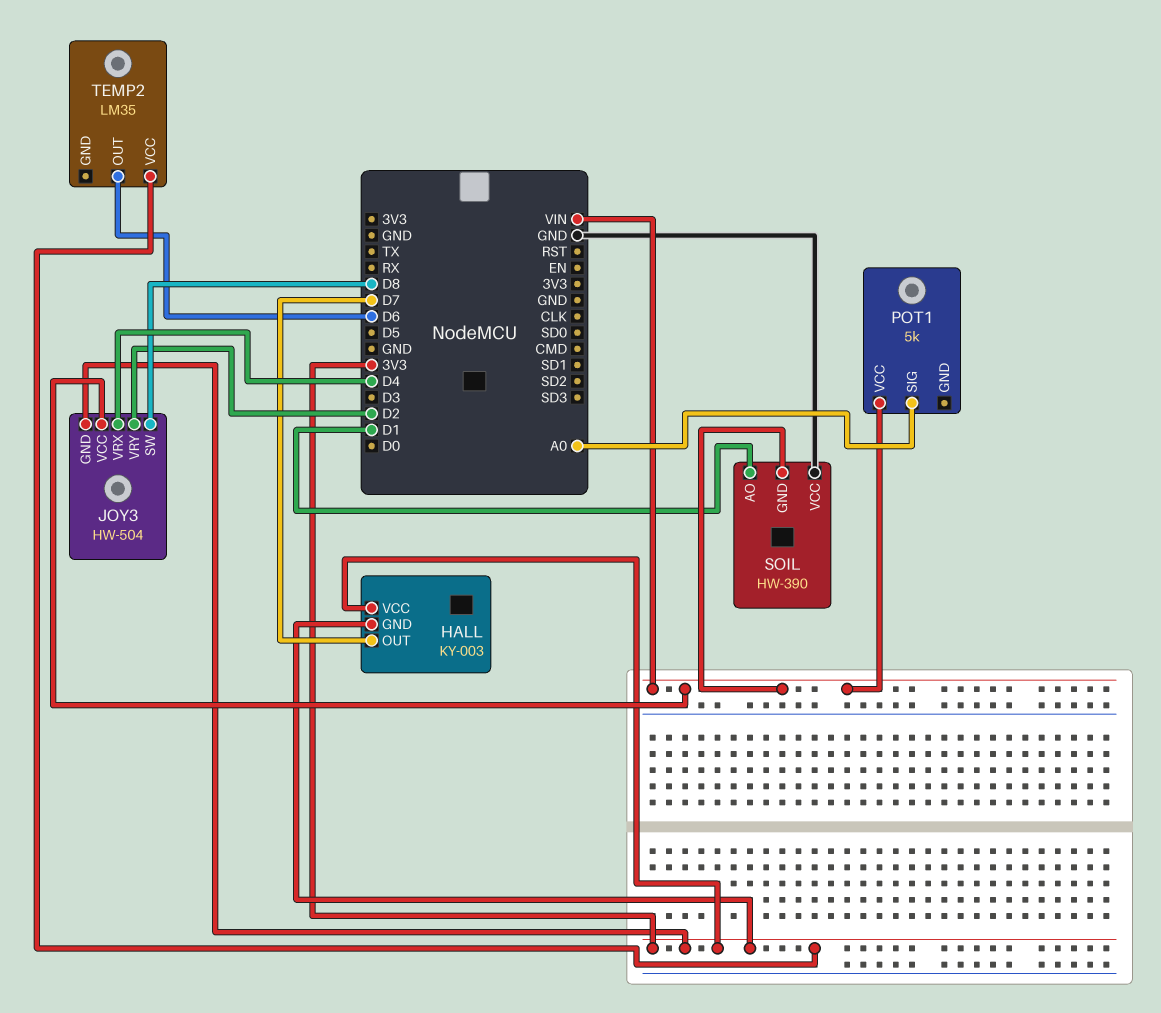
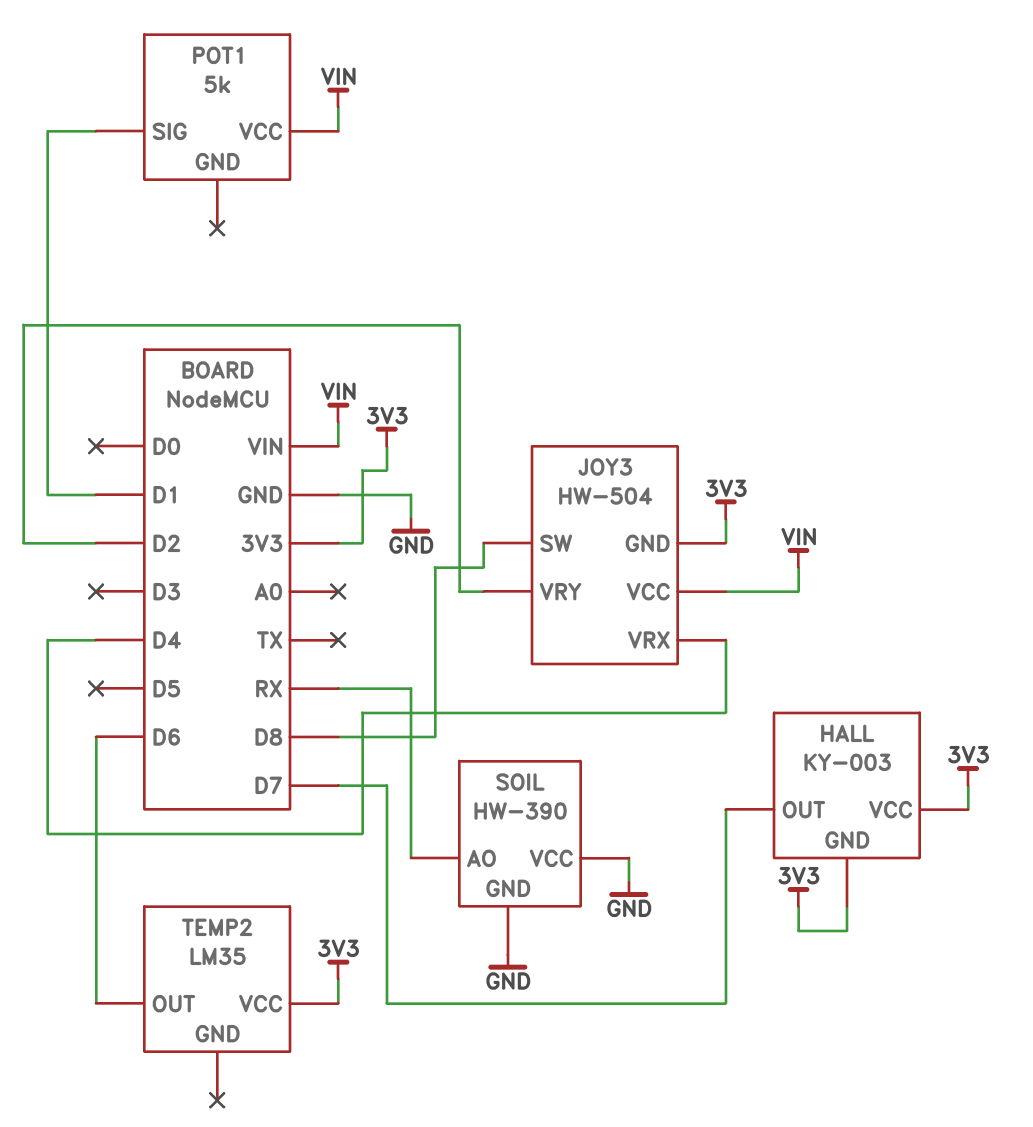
POT1 pin SIG: A0 -> D1
SOIL pin AO: D1 -> RX
SOIL pin GND: VIN -> GND

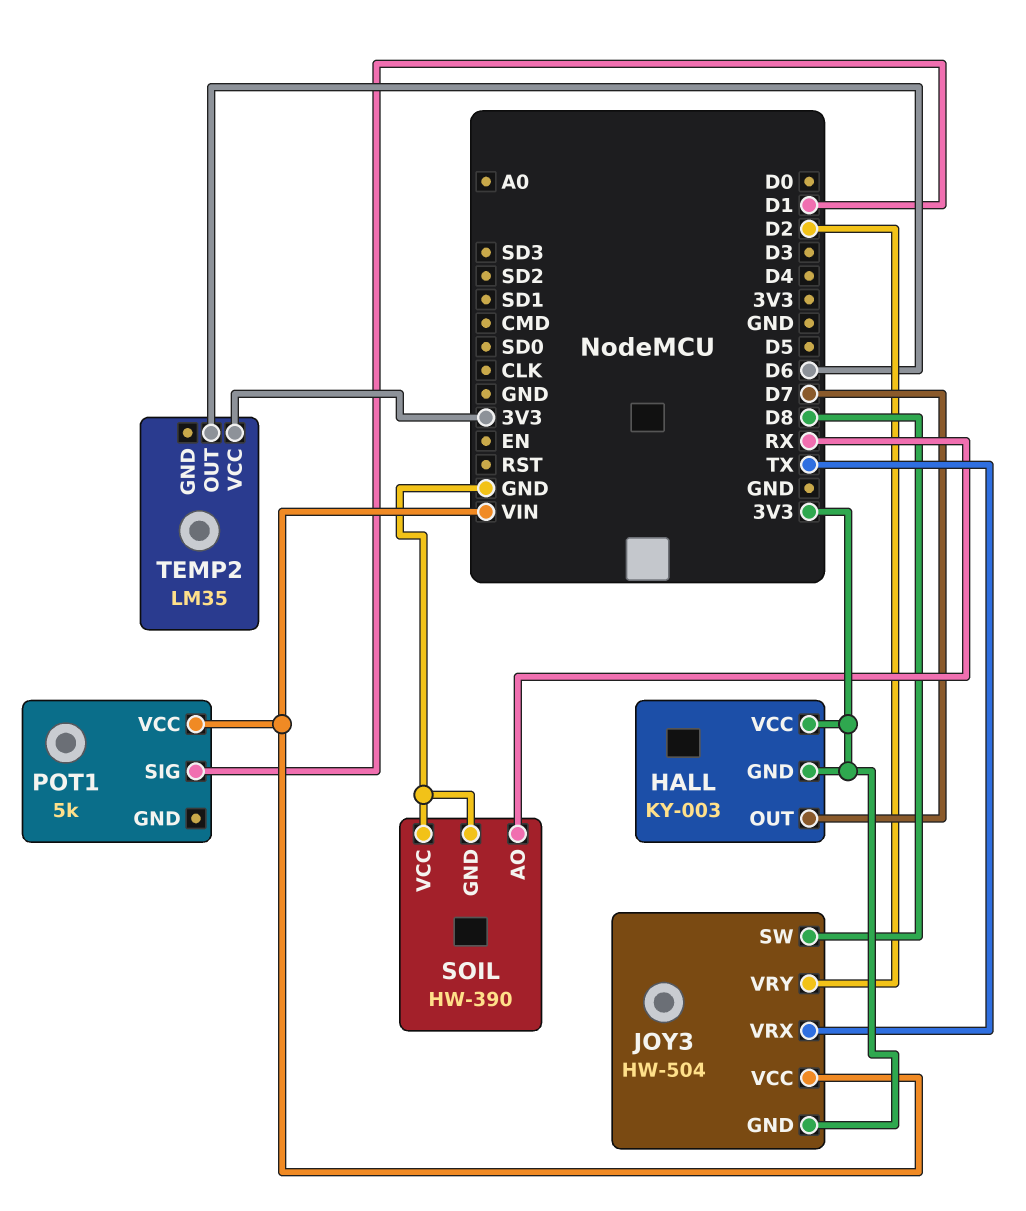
JOY3 pin VRX: D4 -> TX

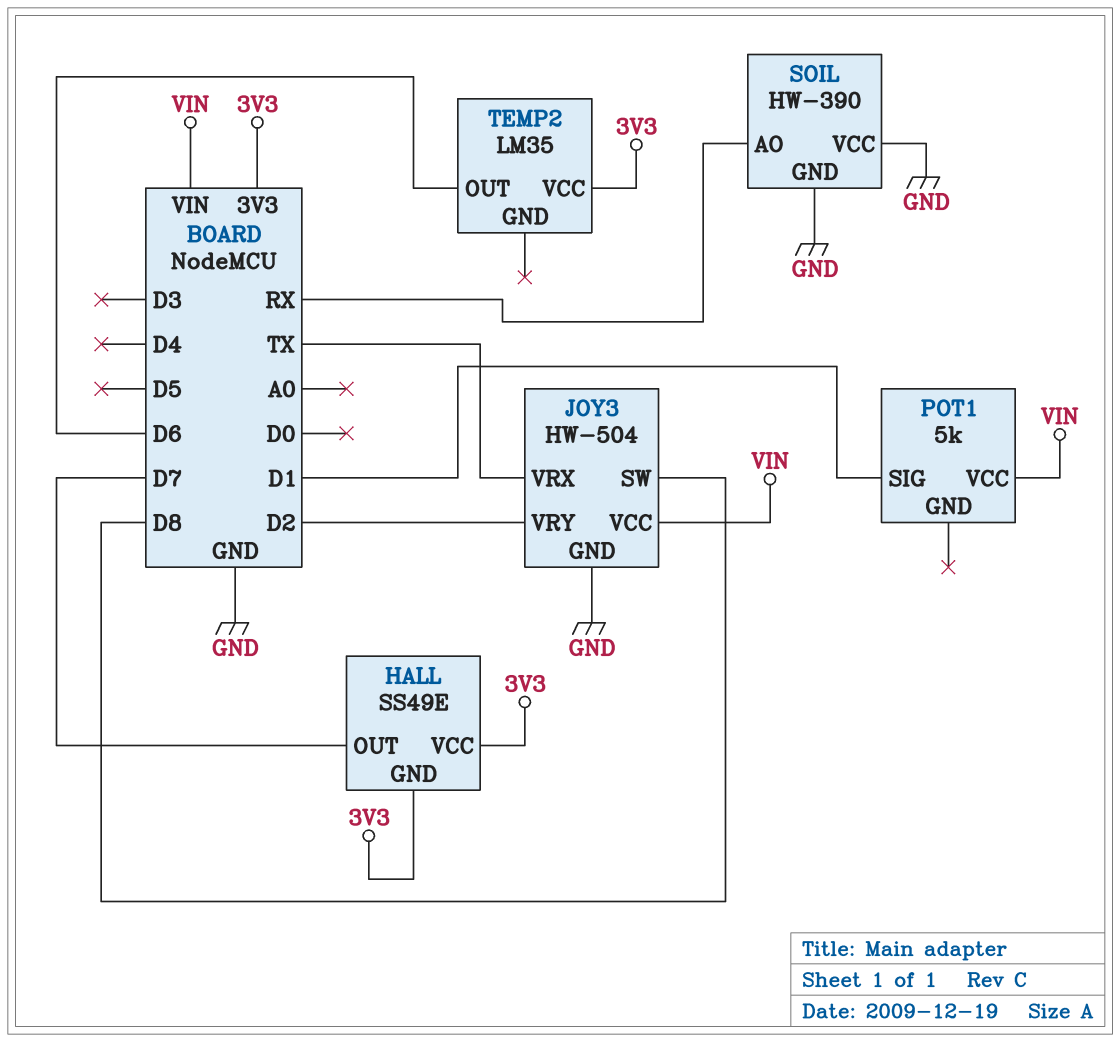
HALL: KY-003 -> SS49E
JOY3 pin GND: 3V3 -> GND

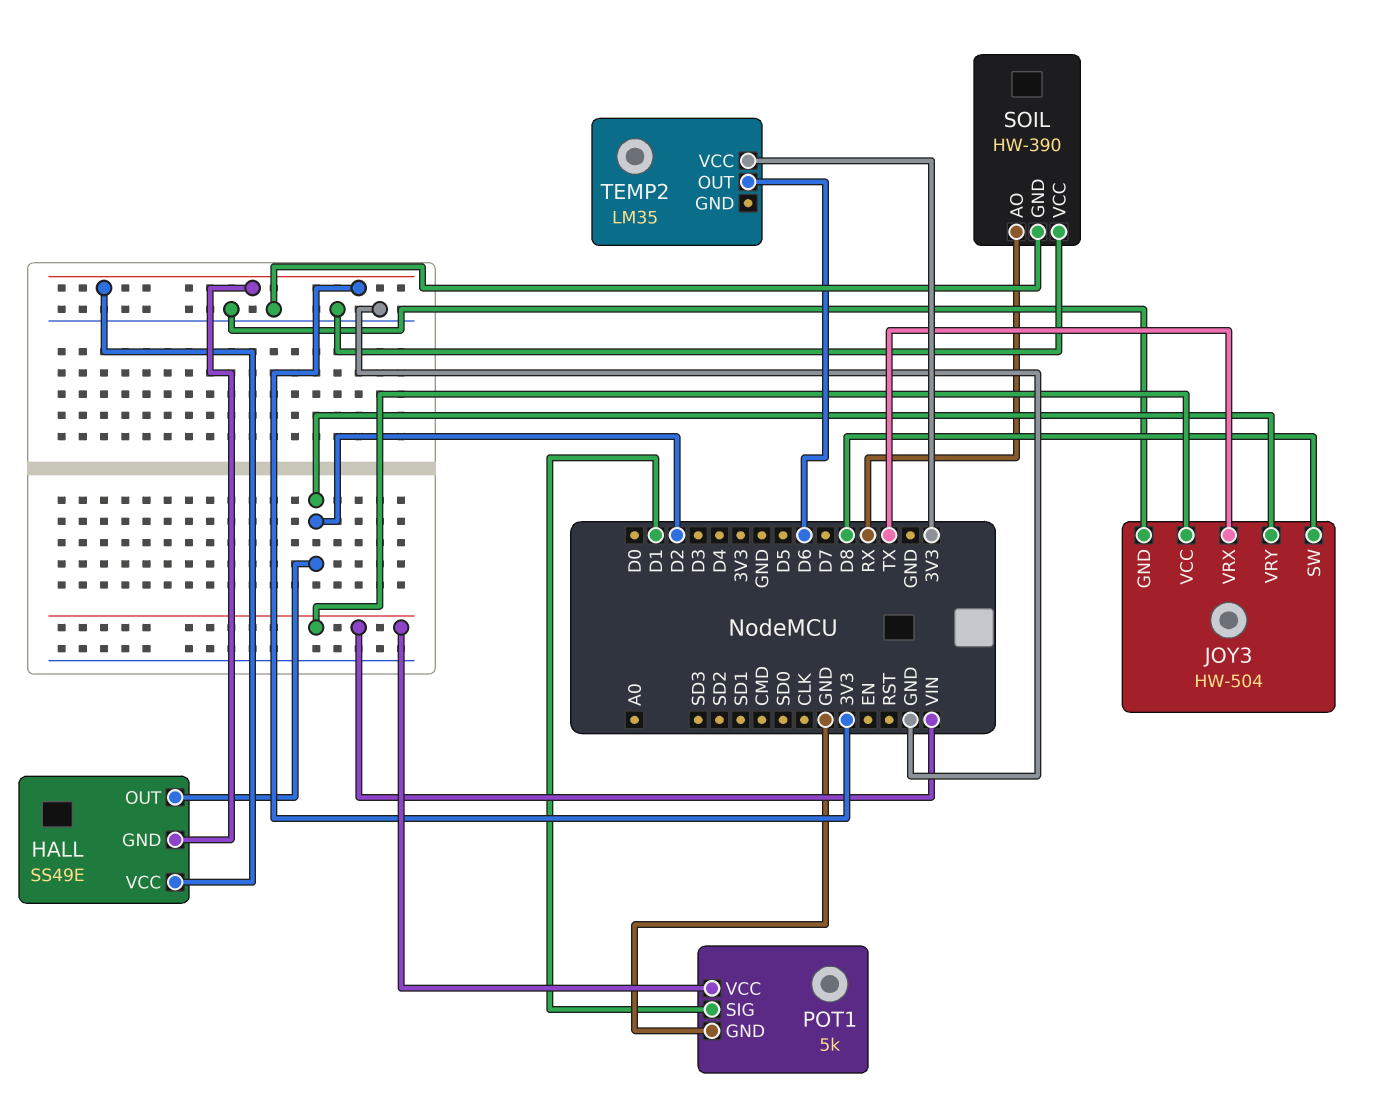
HALL pin OUT: D7 -> D2
POT1 pin GND: none -> GND

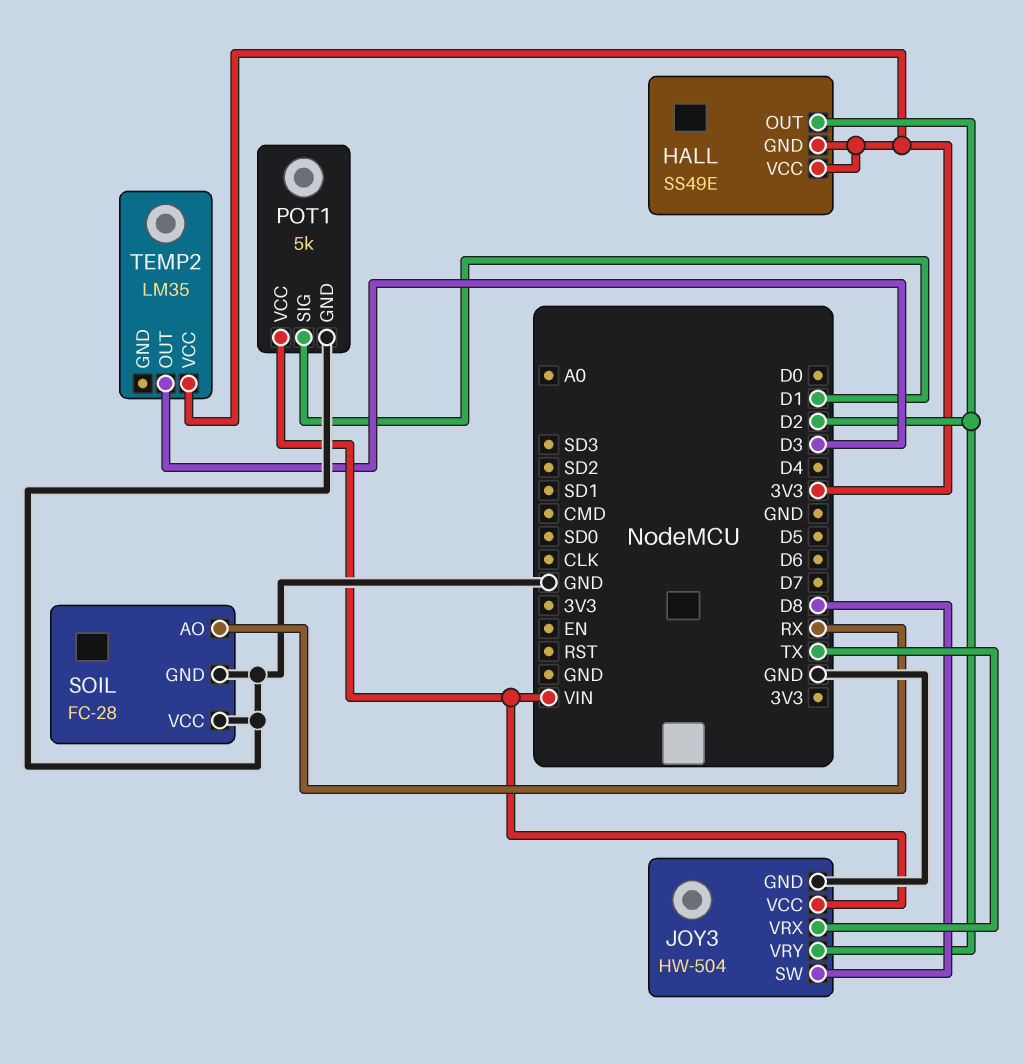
SOIL: HW-390 -> FC-28
TEMP2 pin OUT: D6 -> D3

